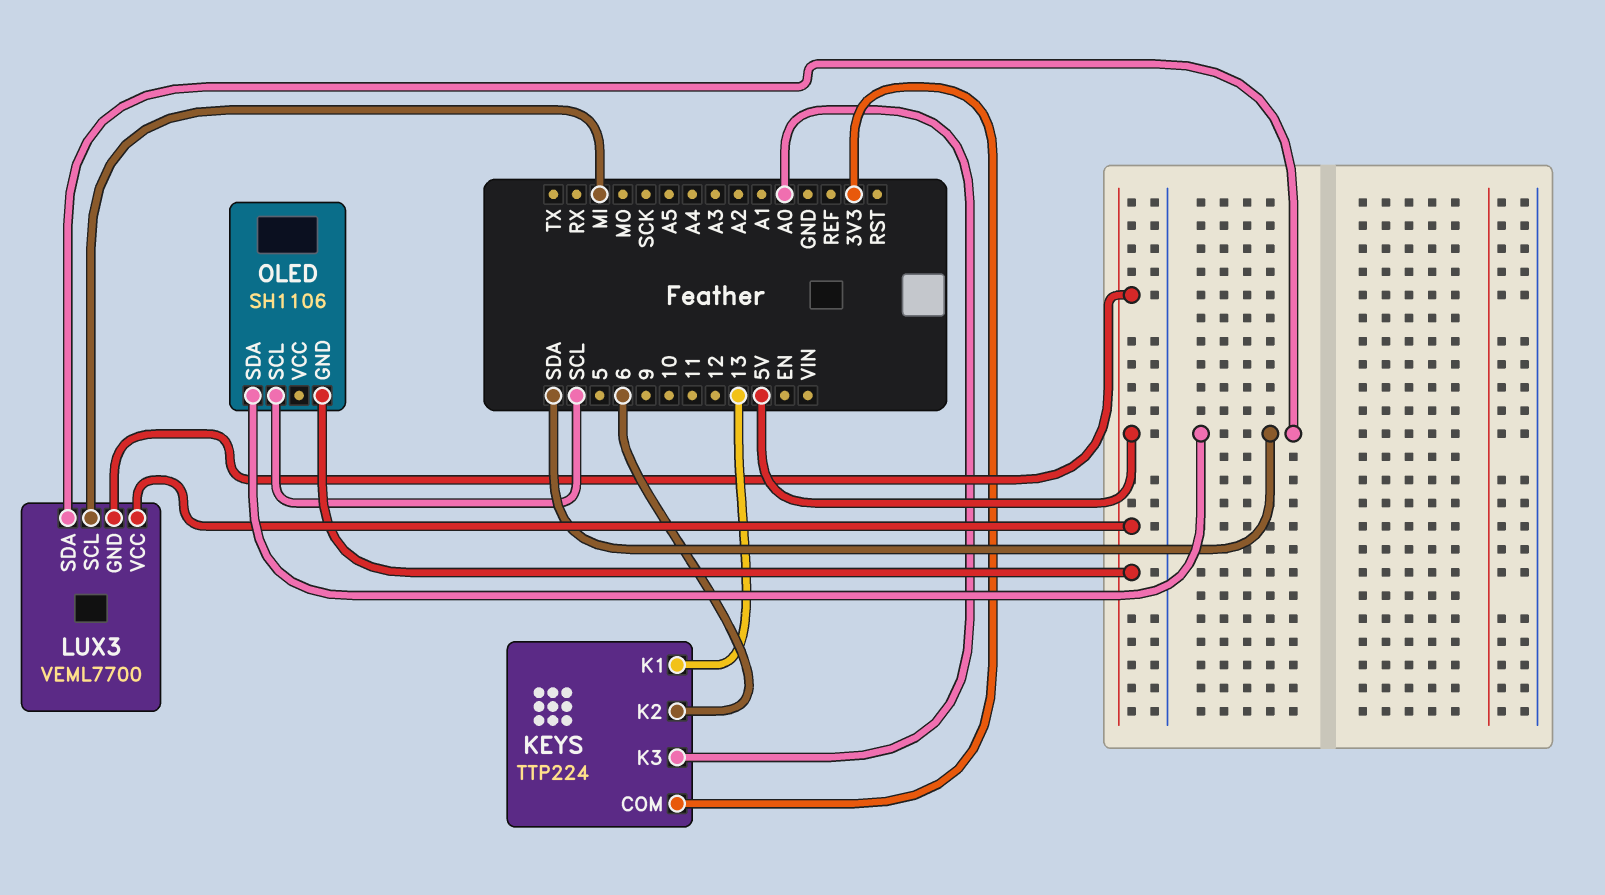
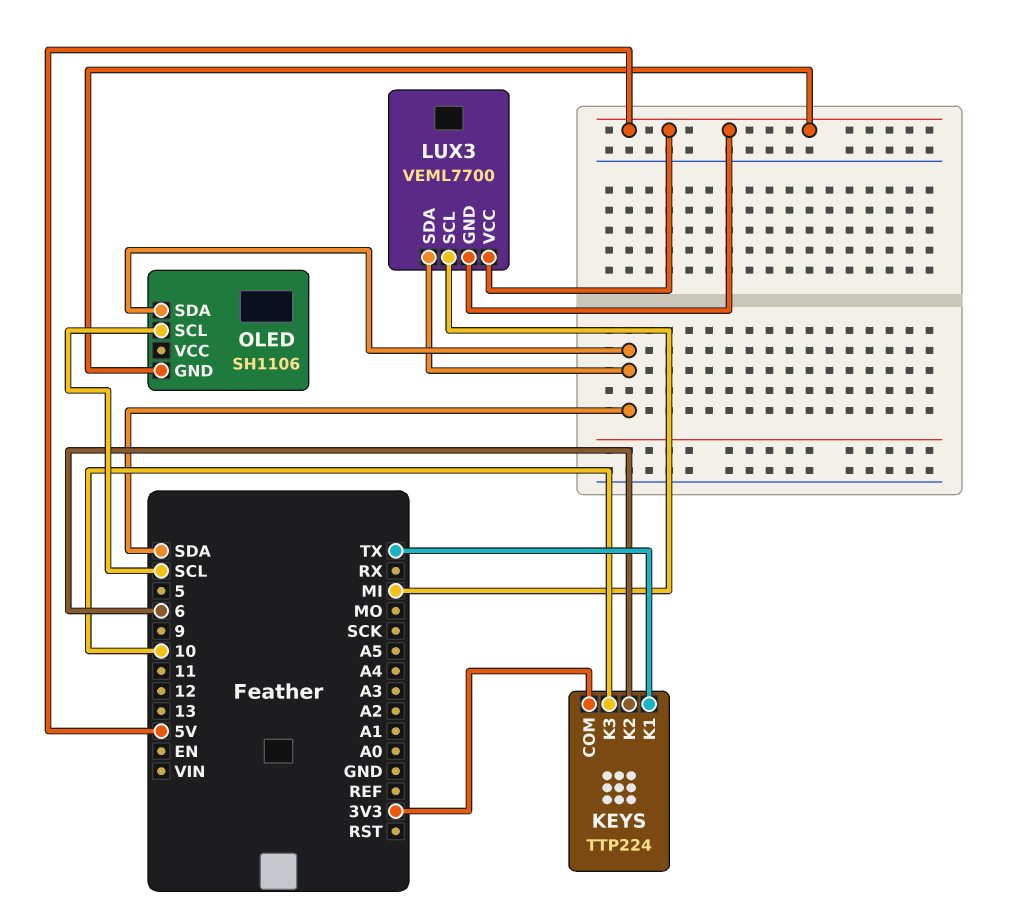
KEYS pin K1: 13 -> TX
KEYS pin K3: A0 -> 10

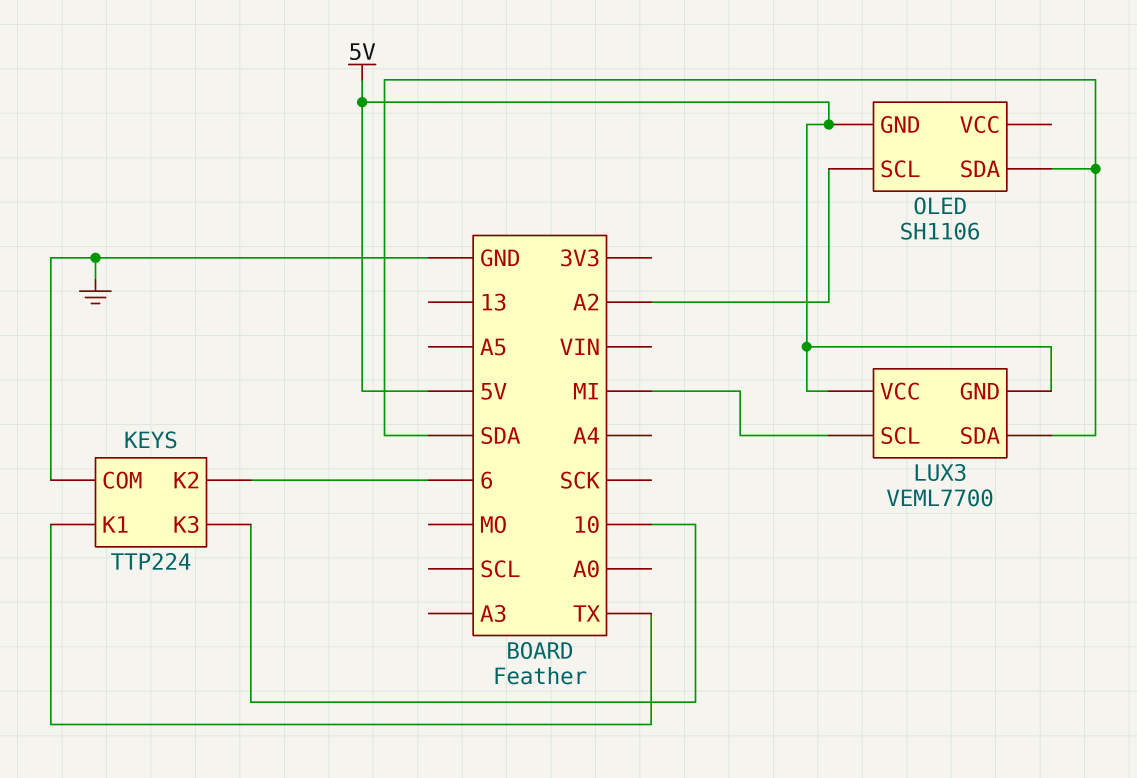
KEYS pin COM: 3V3 -> GND
OLED pin SCL: SCL -> A2

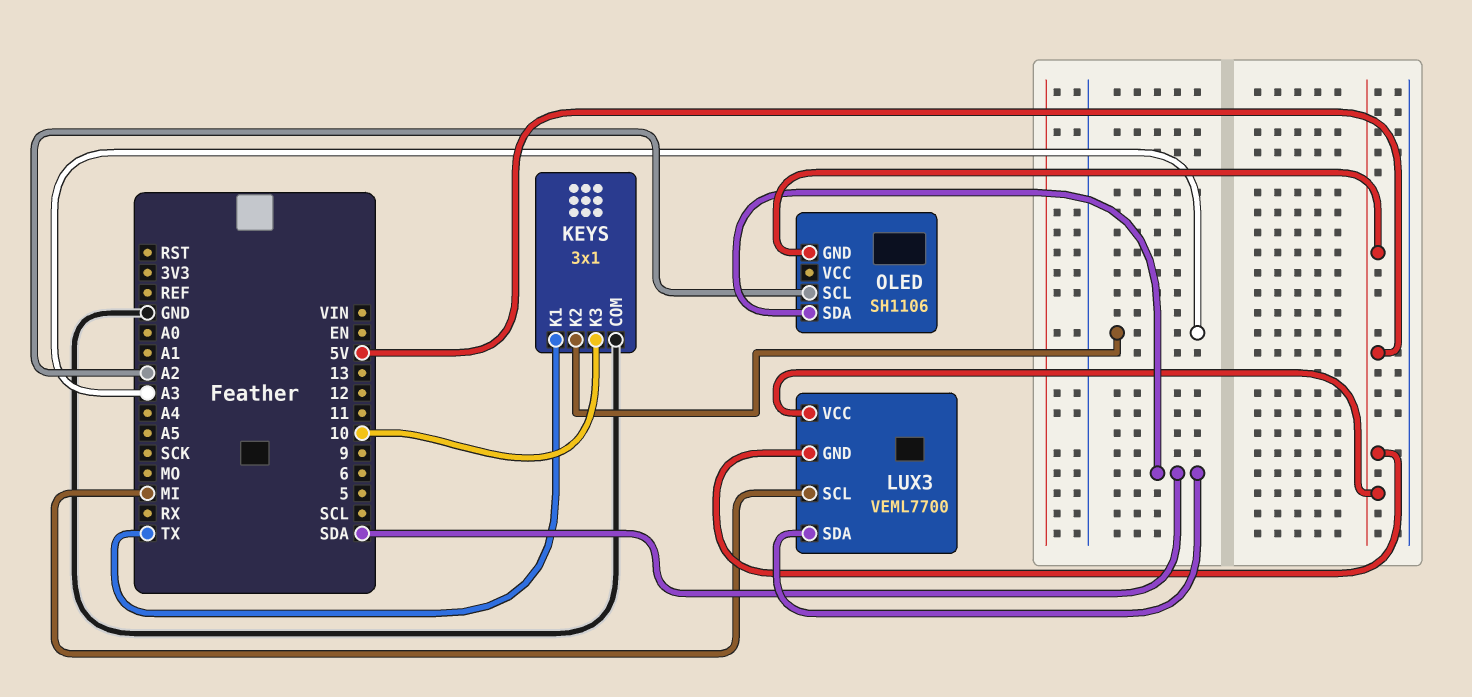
KEYS: TTP224 -> 3x1
KEYS pin K2: 6 -> A3

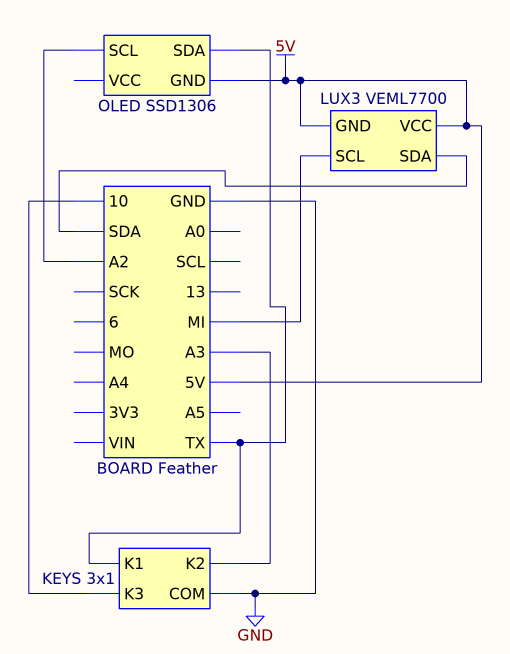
OLED: SH1106 -> SSD1306
OLED pin SDA: SDA -> TX

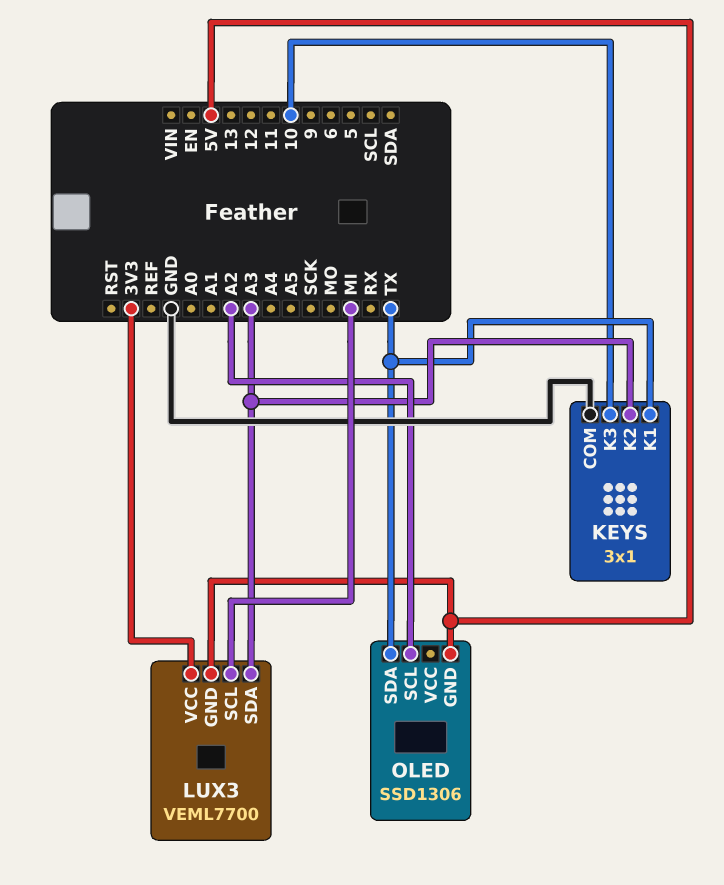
LUX3 pin SDA: SDA -> A3
LUX3 pin VCC: 5V -> 3V3

